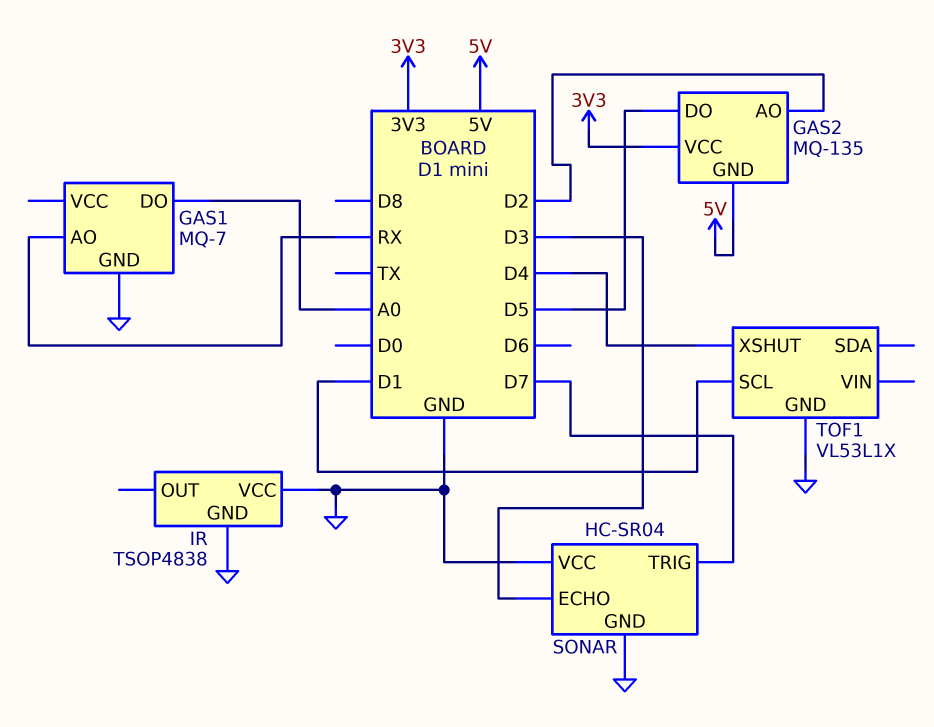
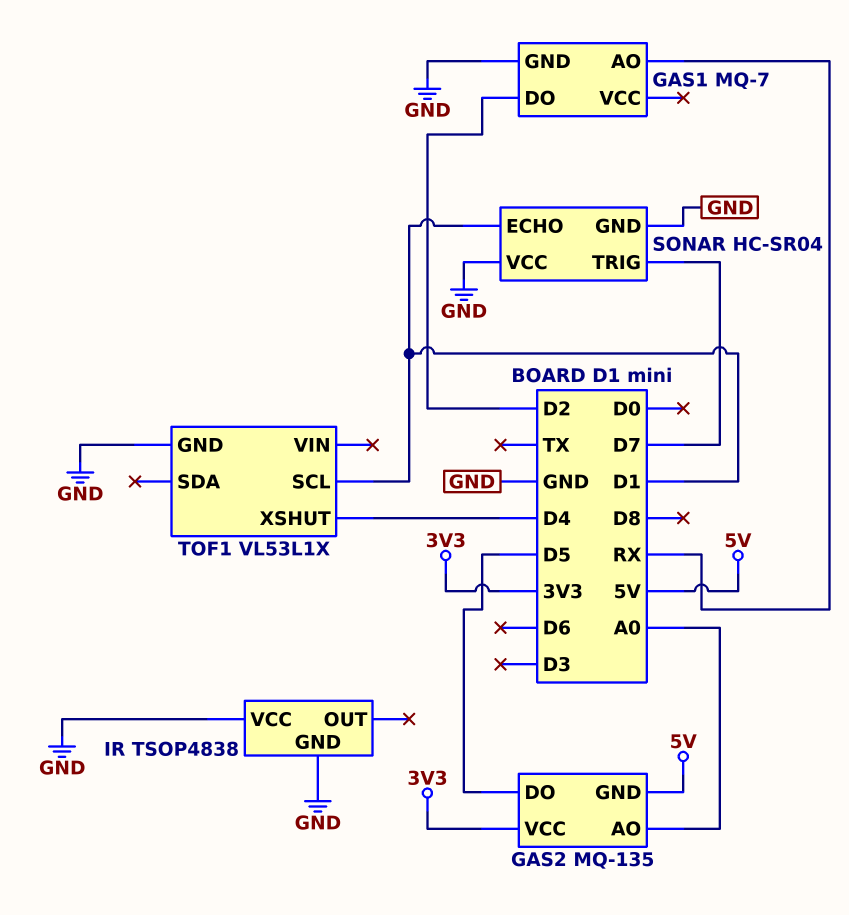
GAS1 pin DO: A0 -> D2
GAS2 pin AO: D2 -> A0
SONAR pin ECHO: D3 -> D1

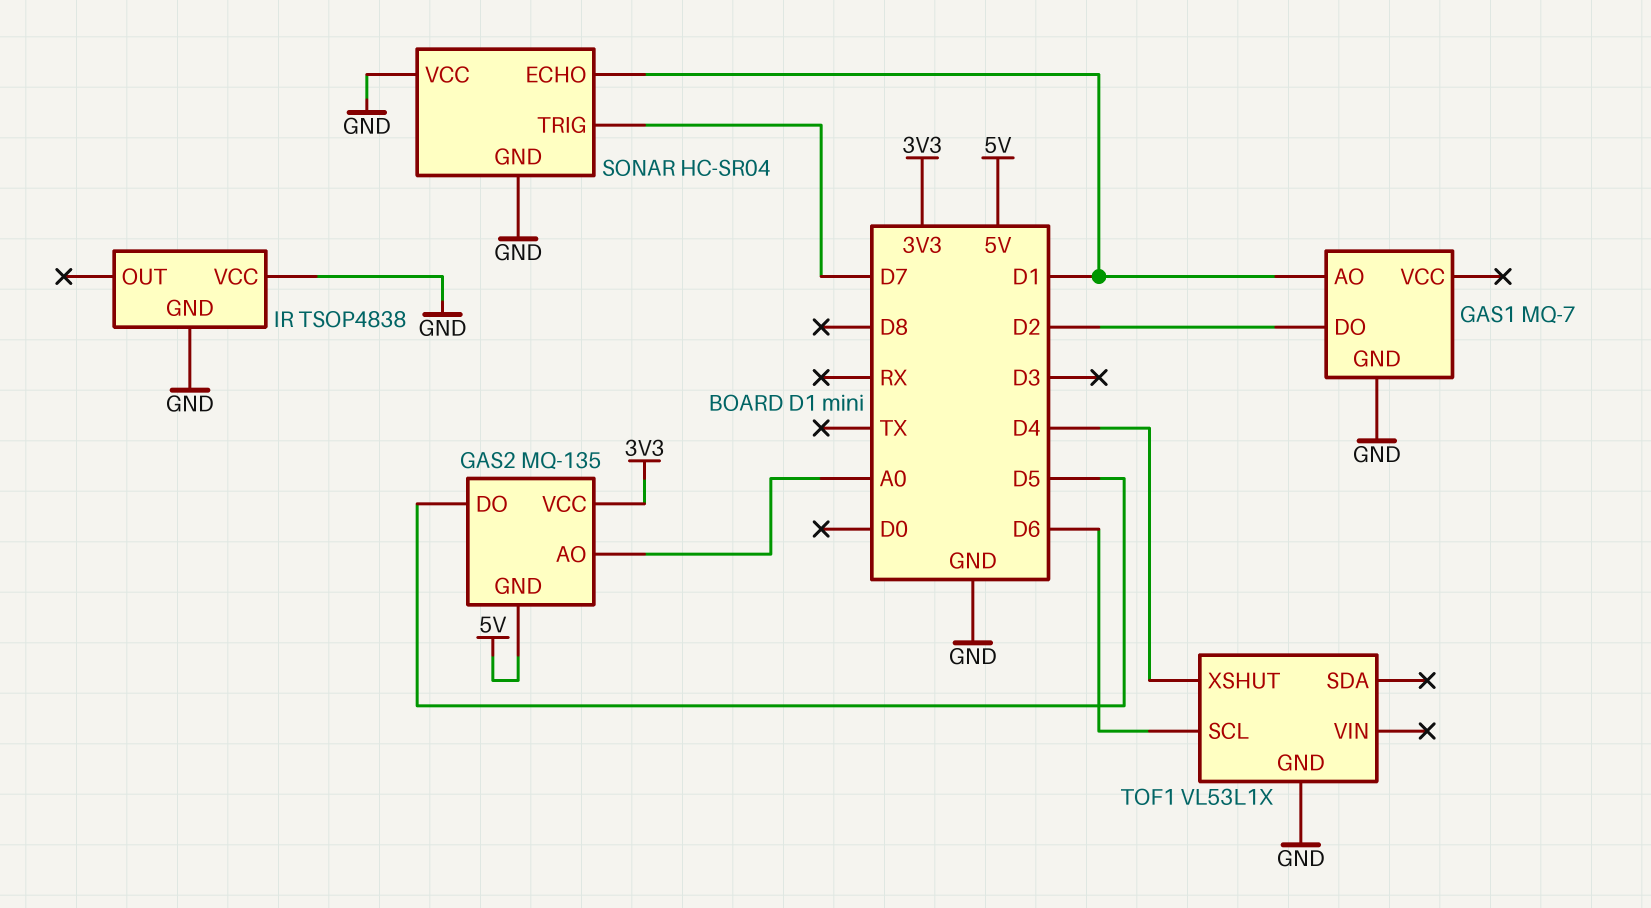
GAS1 pin AO: RX -> D1
TOF1 pin SCL: D1 -> D6

